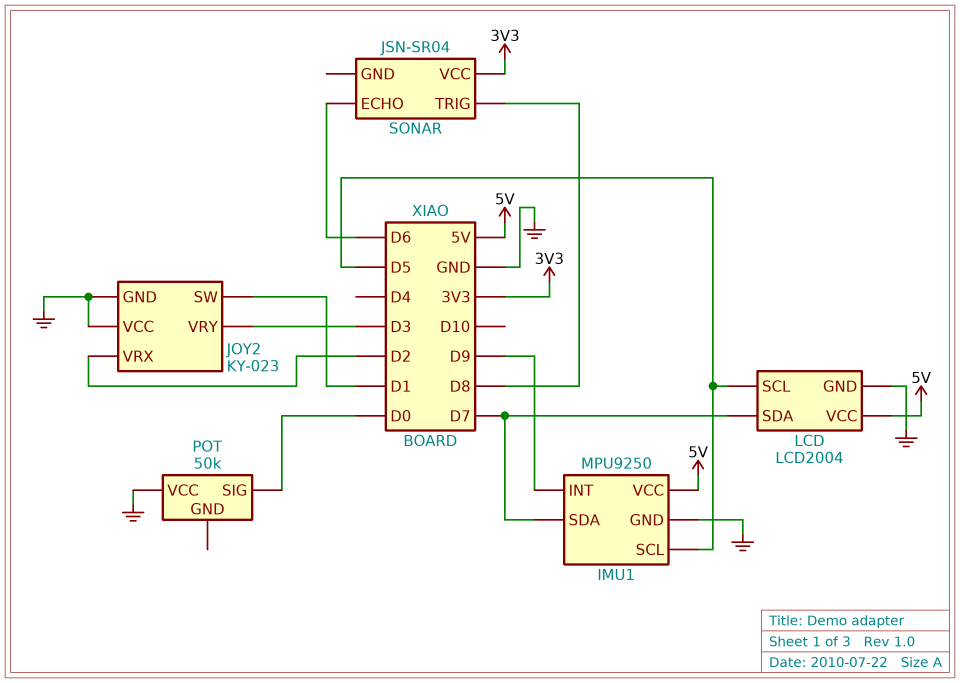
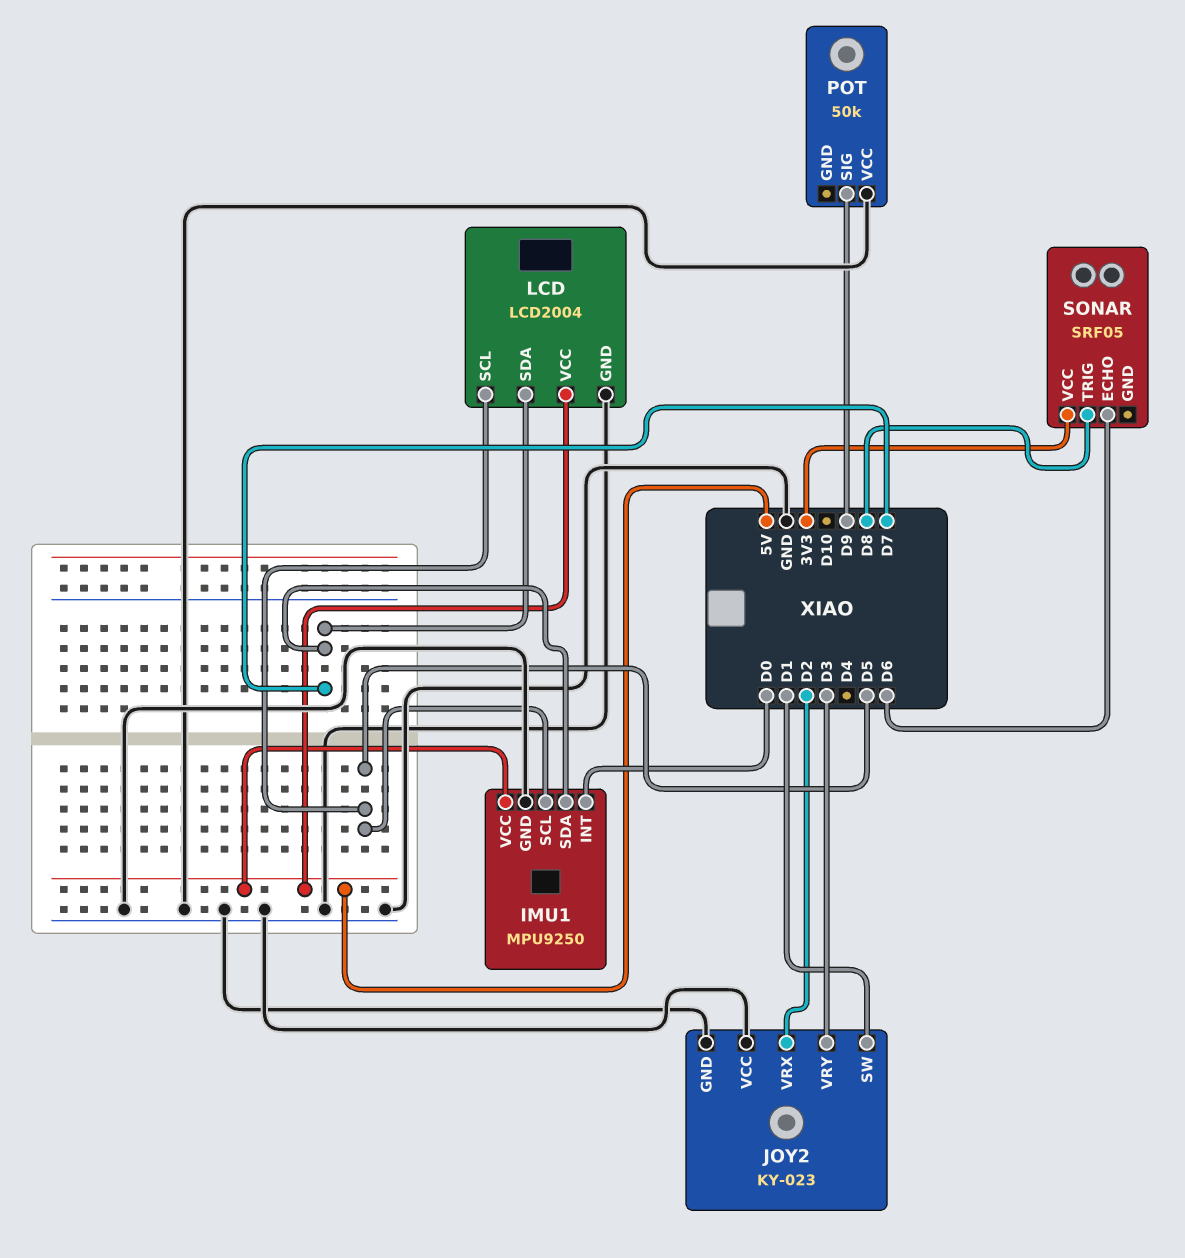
IMU1 pin INT: D9 -> D0
POT pin SIG: D0 -> D9
SONAR: JSN-SR04 -> SRF05

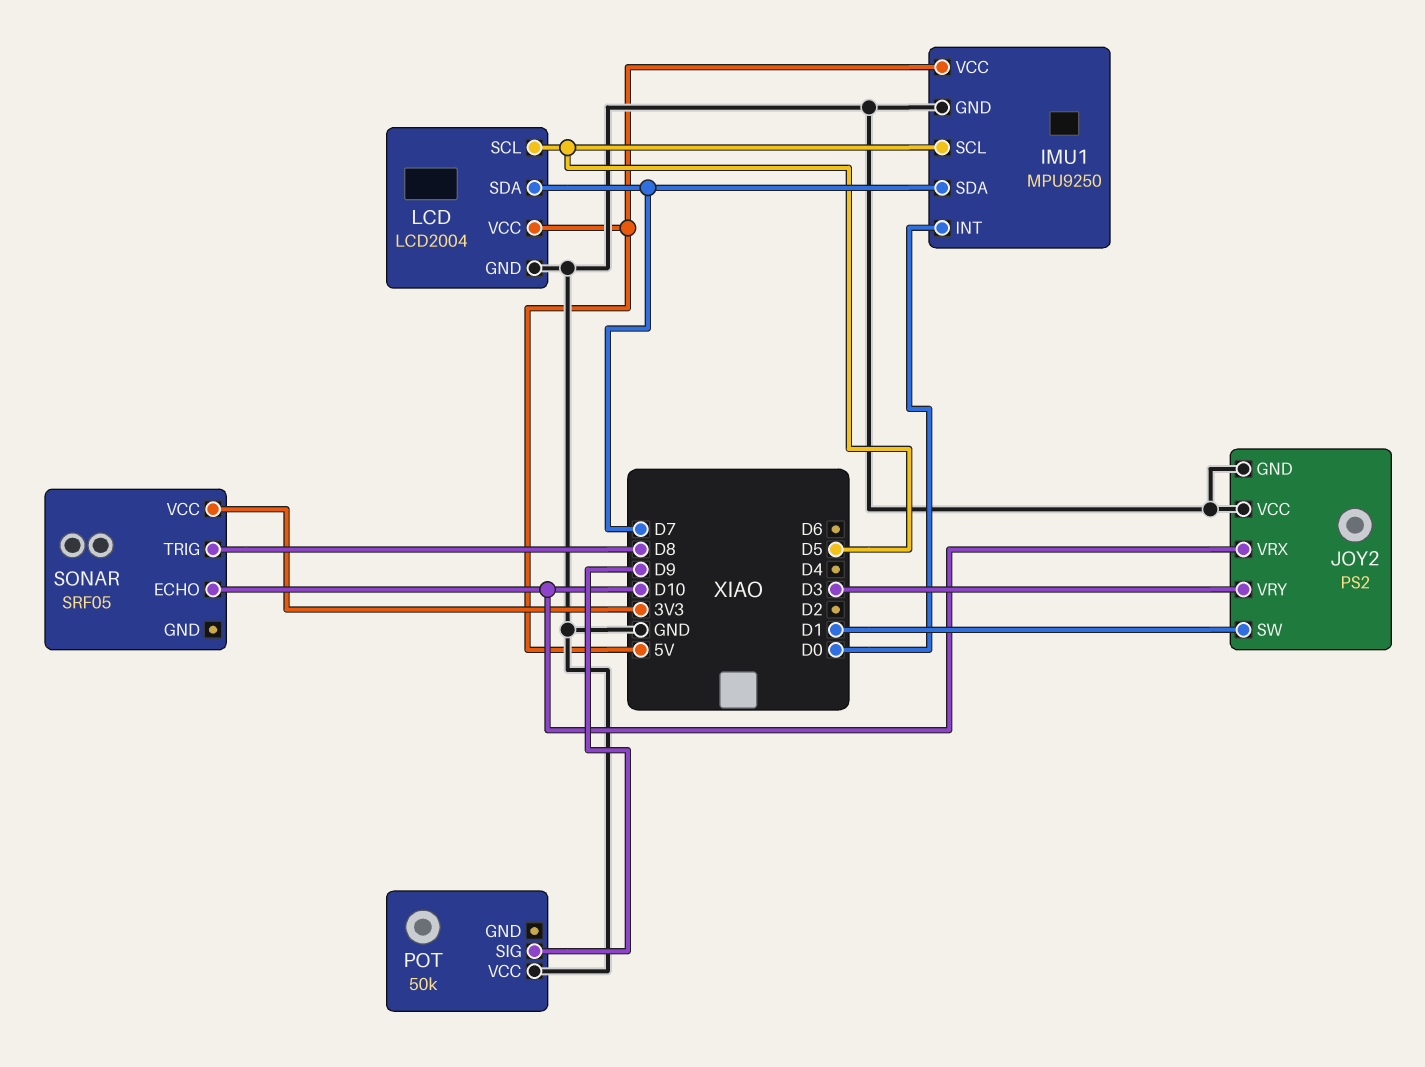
JOY2: KY-023 -> PS2
JOY2 pin VRX: D2 -> D10
SONAR pin ECHO: D6 -> D10

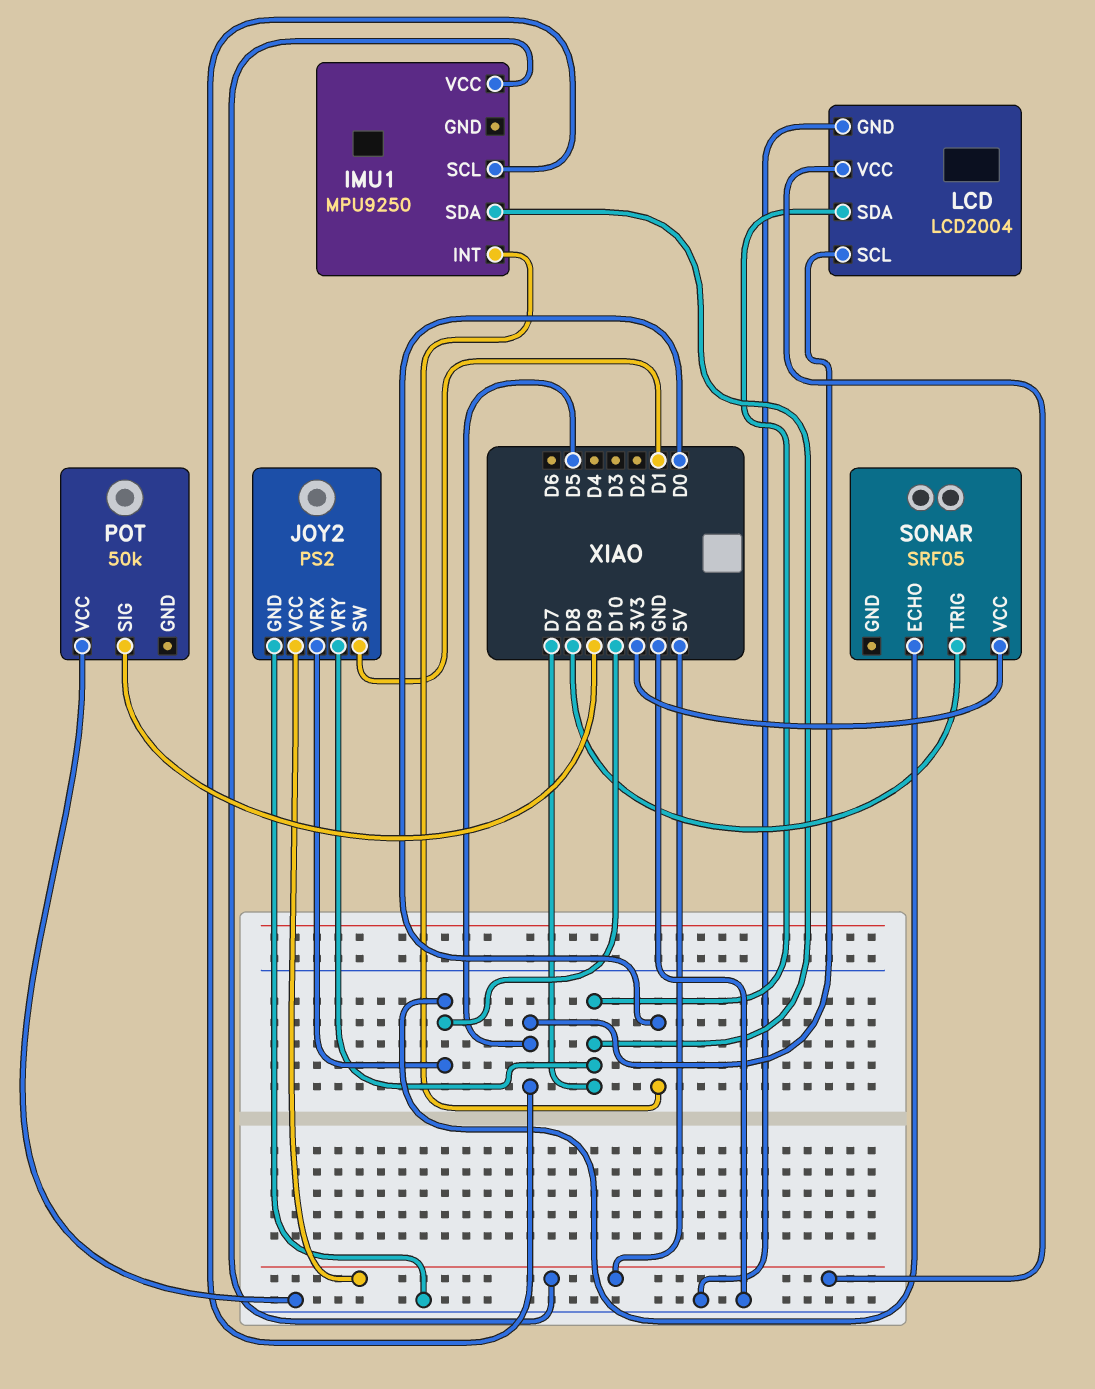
IMU1 pin GND: GND -> none
JOY2 pin VCC: GND -> 5V
JOY2 pin VRY: D3 -> D7

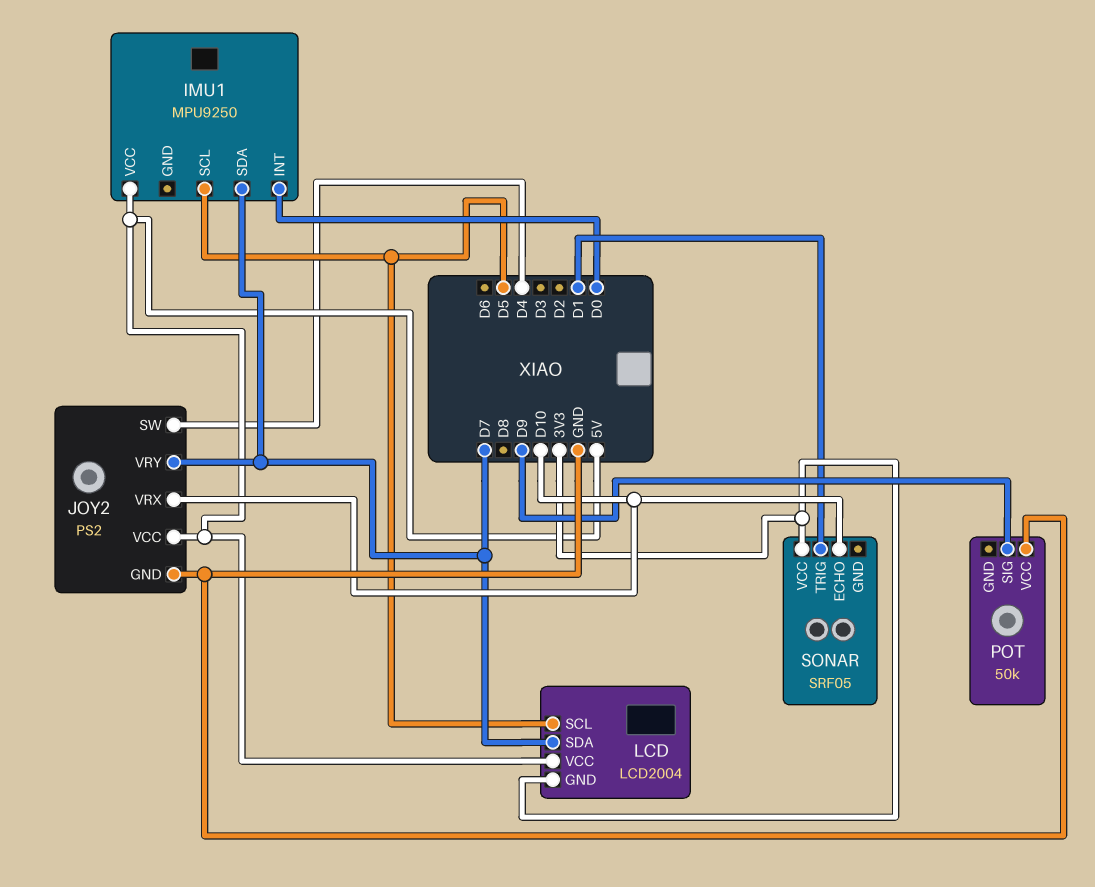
JOY2 pin SW: D1 -> D4
LCD pin GND: GND -> 3V3
SONAR pin TRIG: D8 -> D1

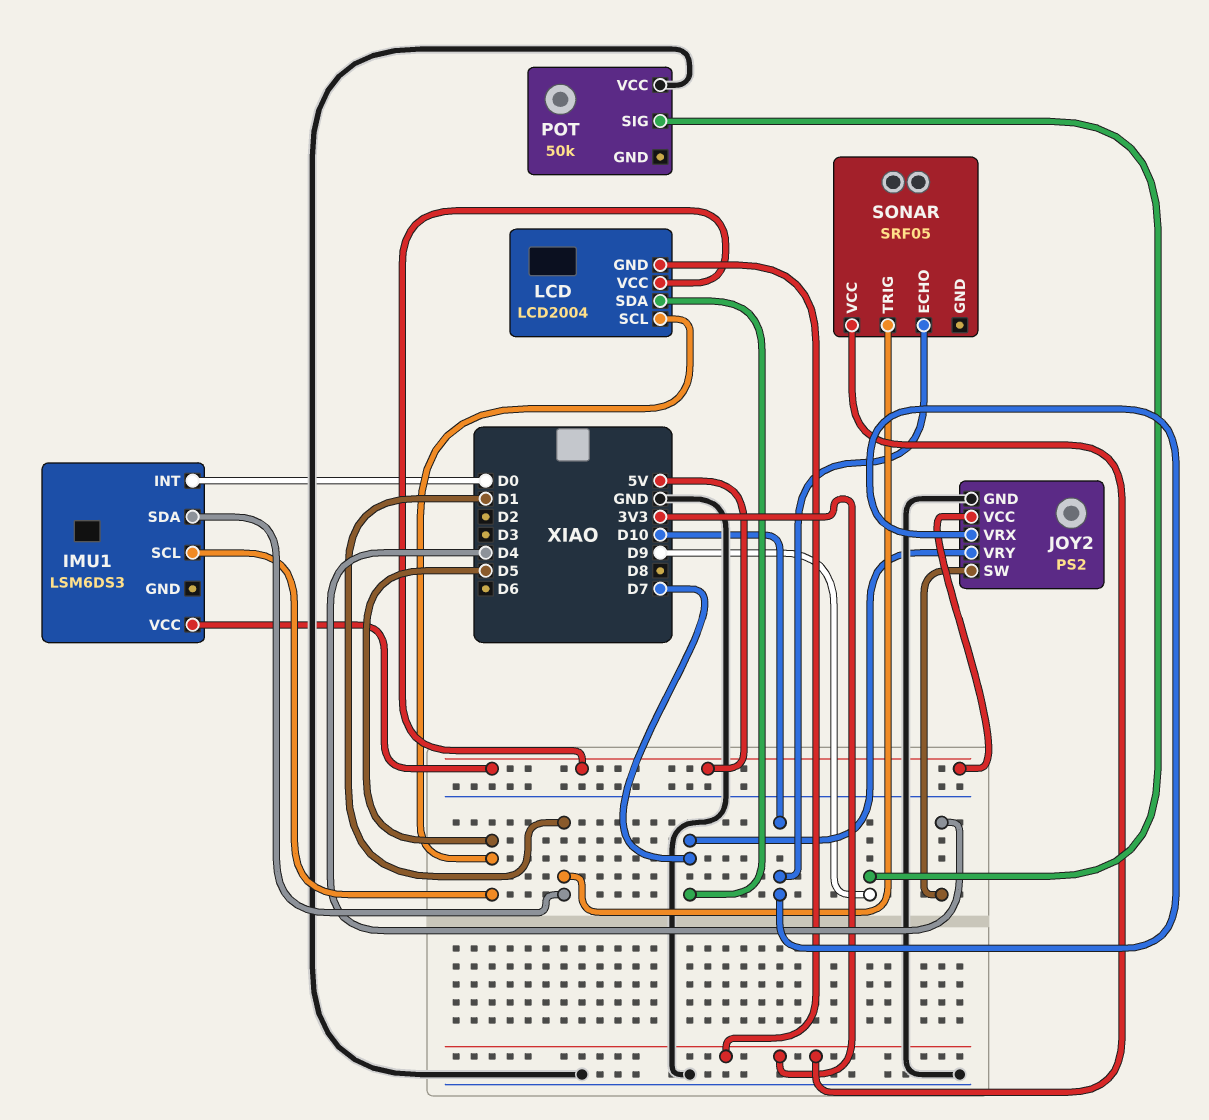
IMU1: MPU9250 -> LSM6DS3
IMU1 pin SDA: D7 -> D1

